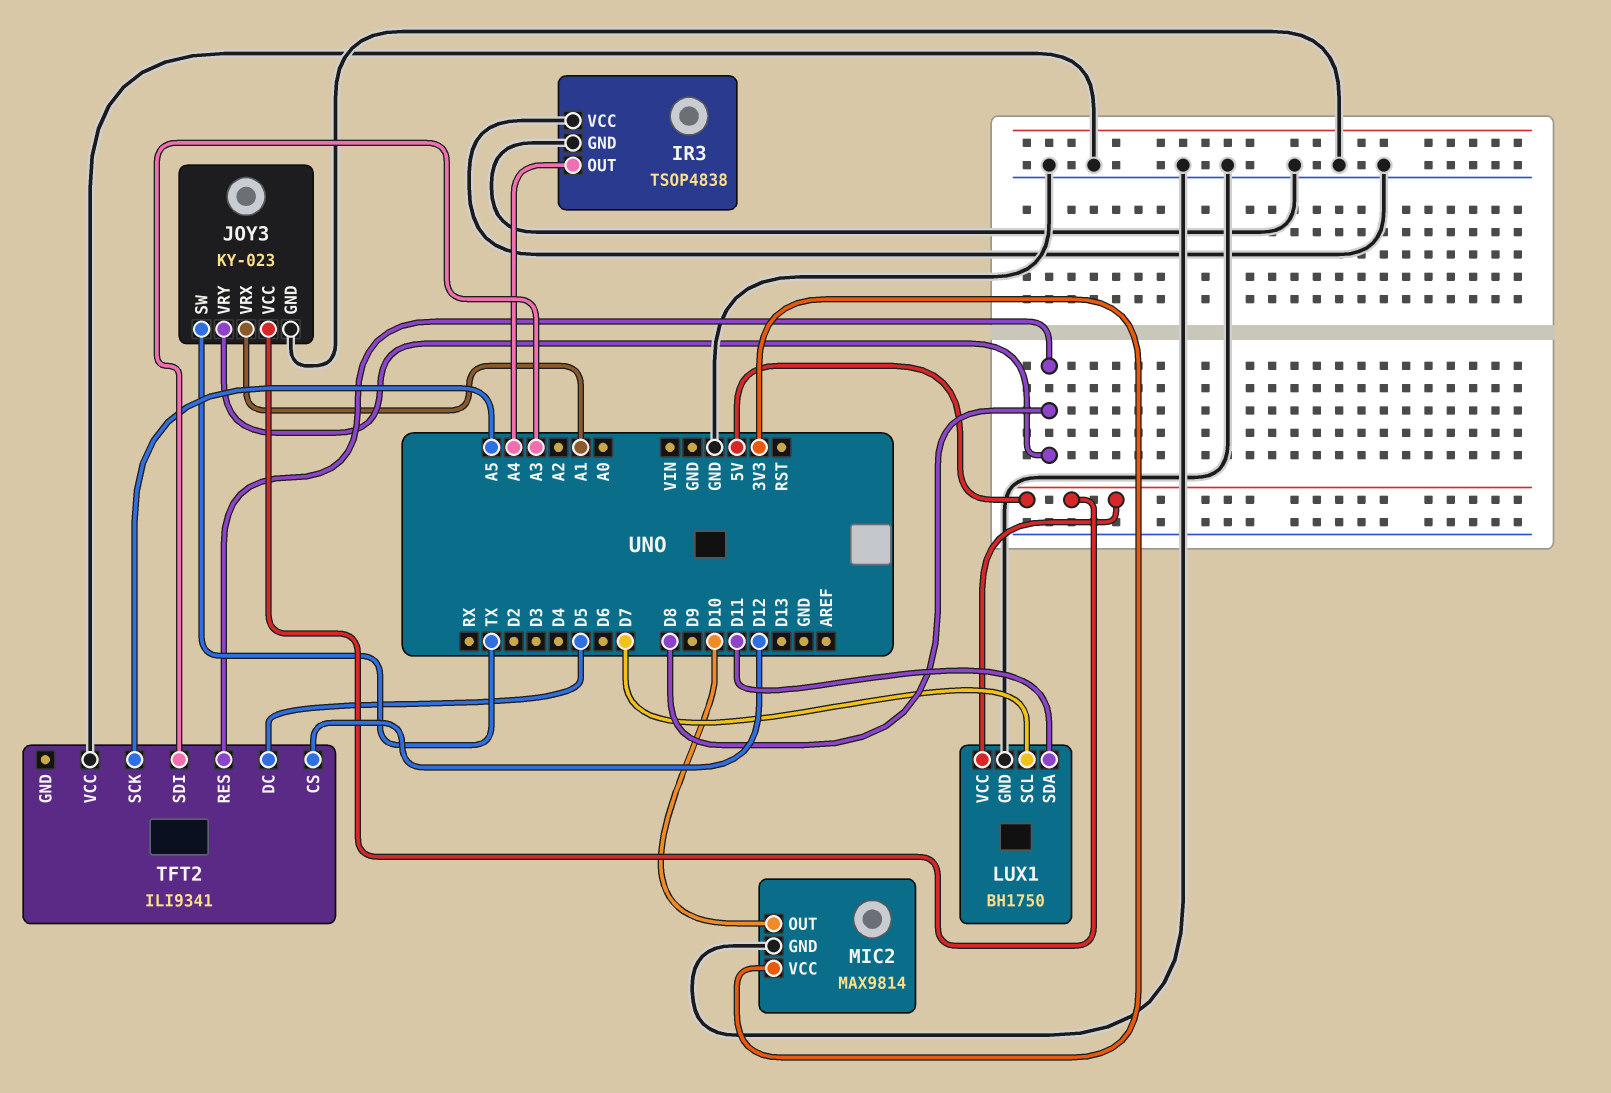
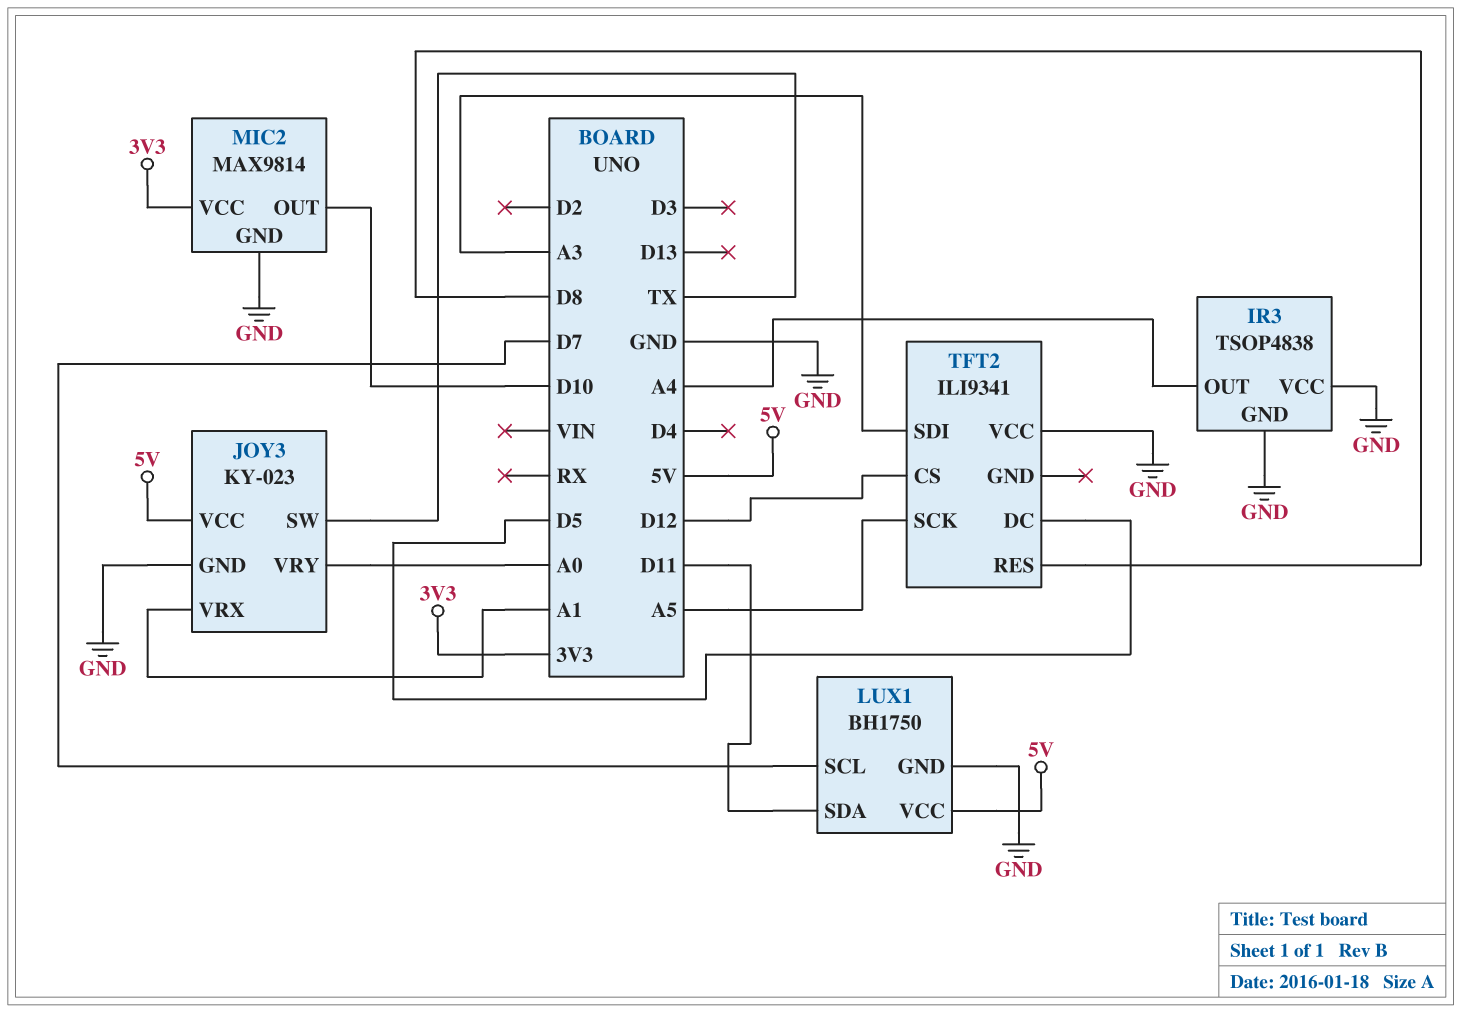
JOY3 pin VRY: D8 -> A0

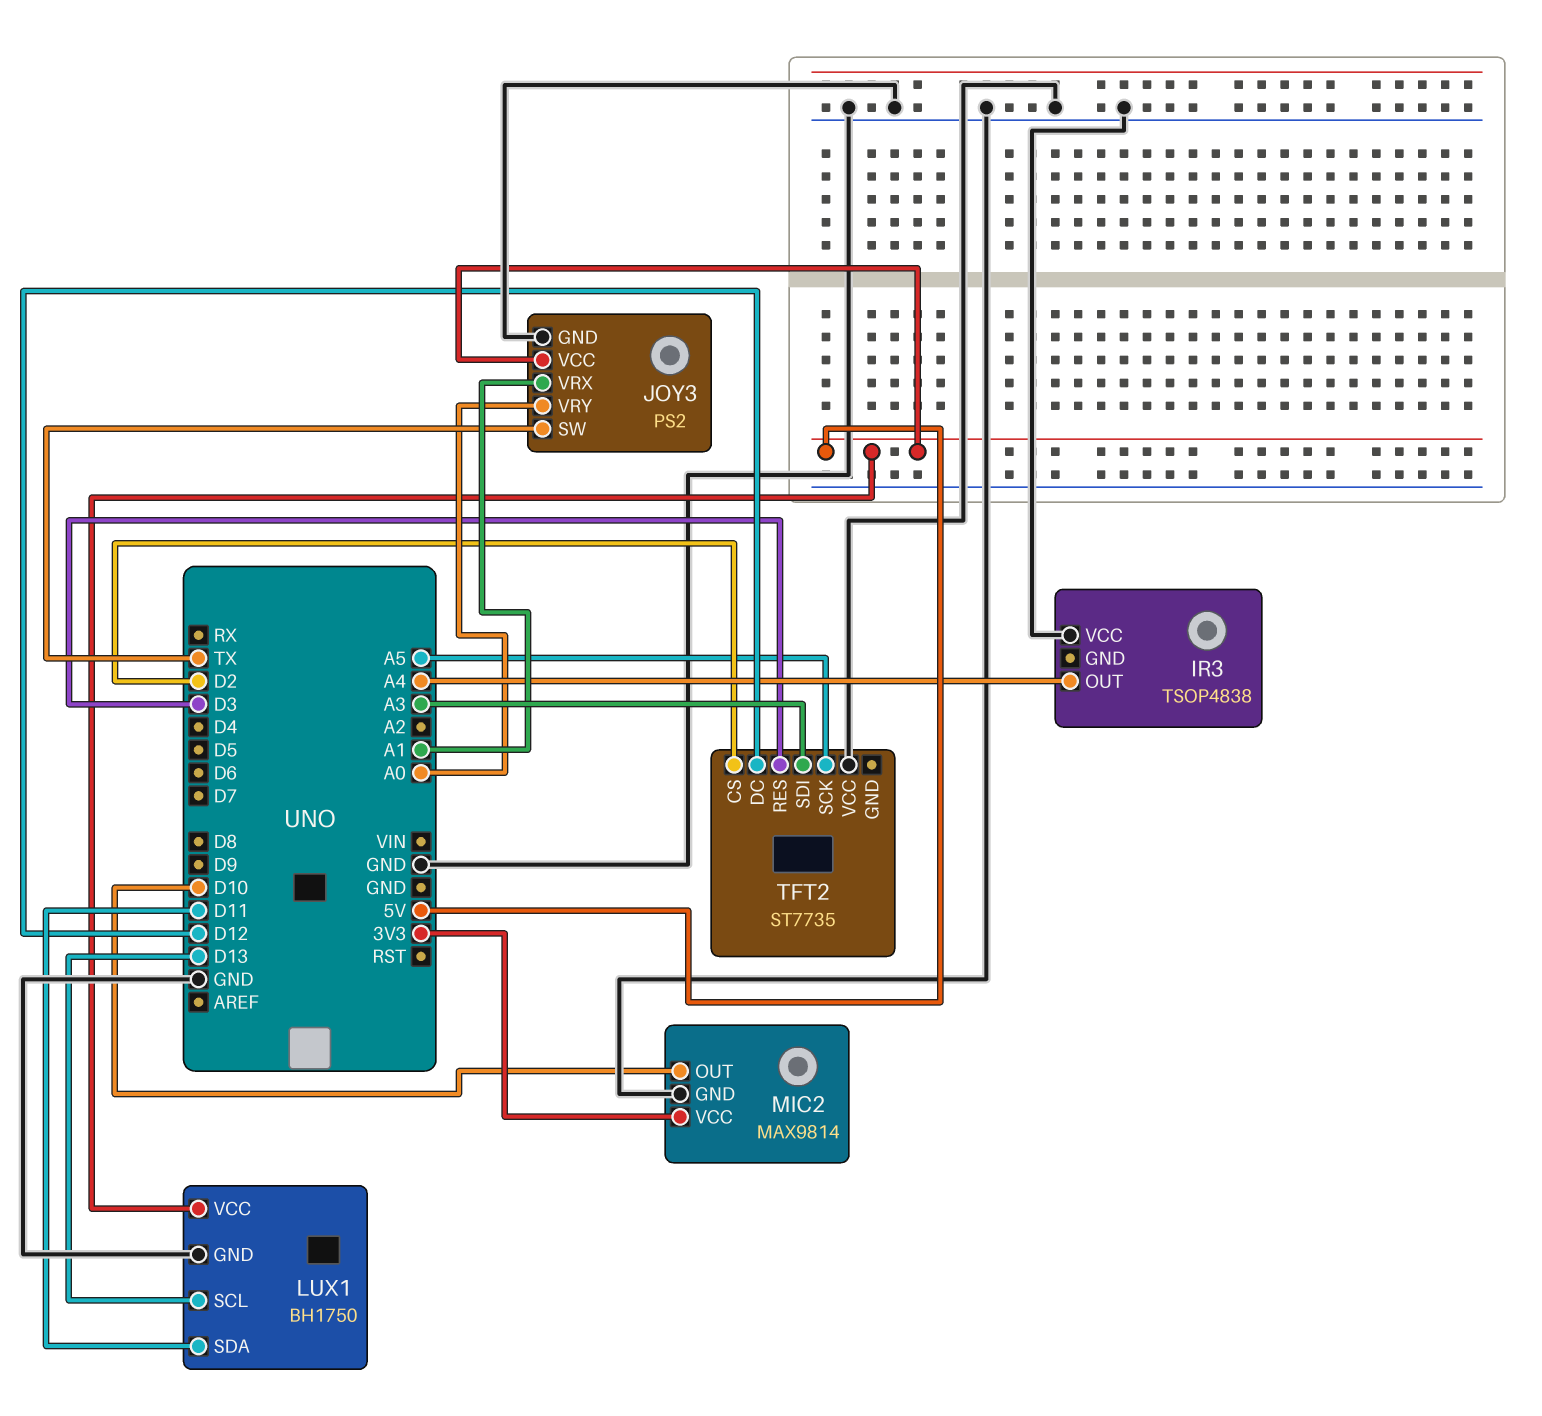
IR3 pin GND: GND -> none
JOY3: KY-023 -> PS2
LUX1 pin SCL: D7 -> D13
TFT2: ILI9341 -> ST7735
TFT2 pin CS: D12 -> D2
TFT2 pin DC: D5 -> D12
TFT2 pin RES: D8 -> D3

